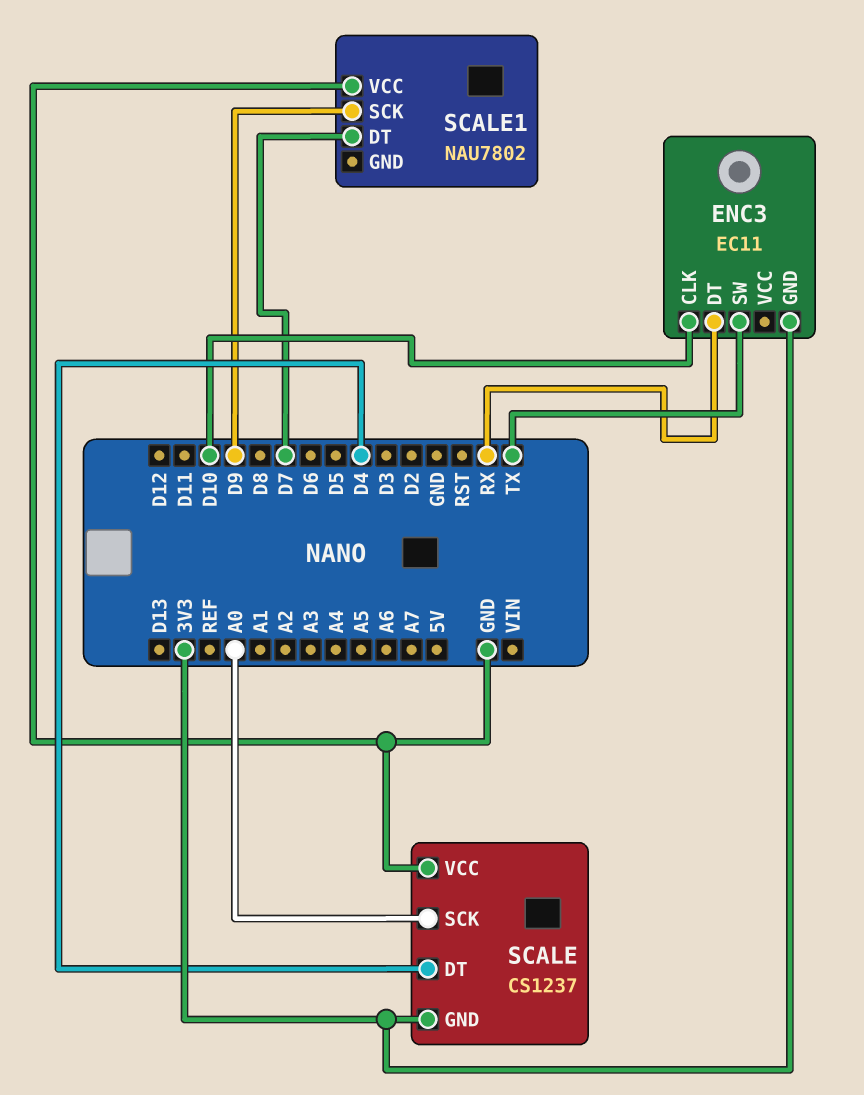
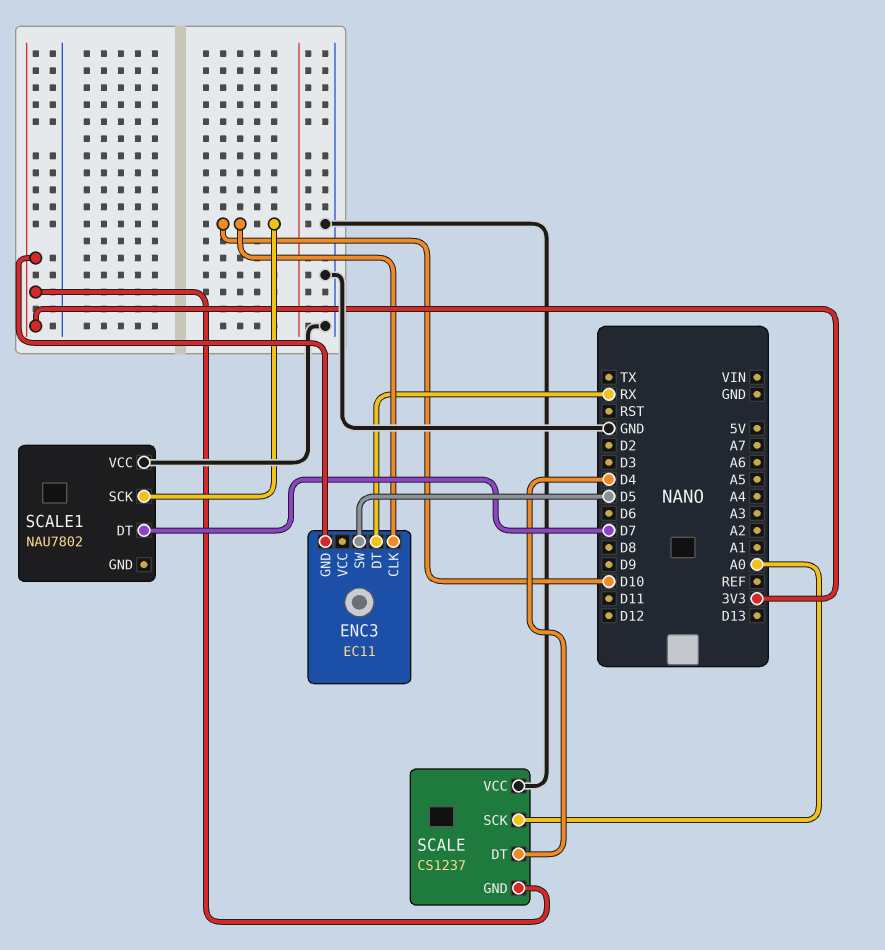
ENC3 pin SW: TX -> D5
SCALE1 pin SCK: D9 -> D10

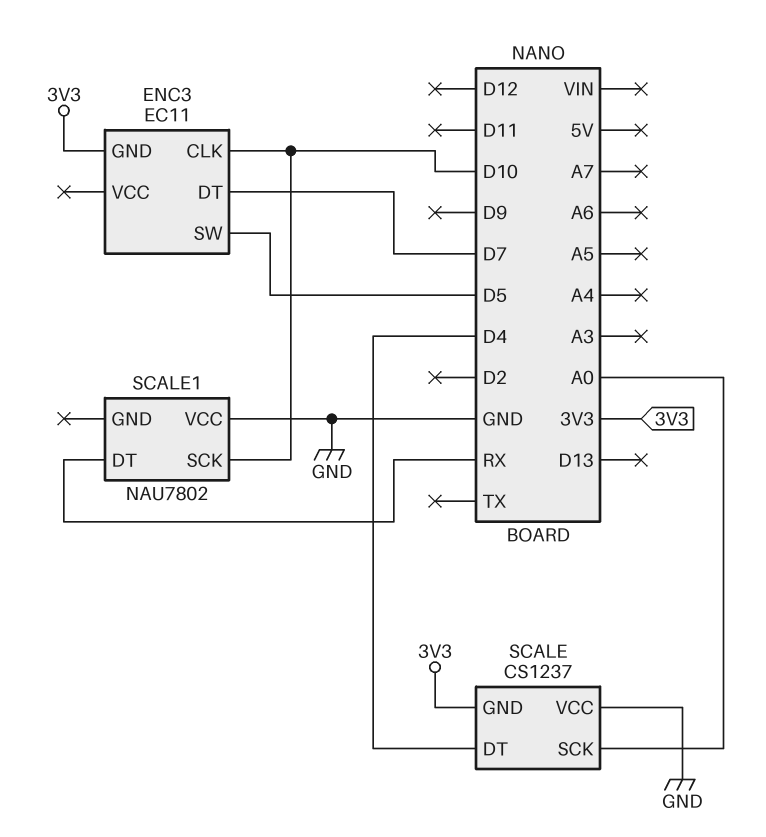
ENC3 pin DT: RX -> D7
SCALE1 pin DT: D7 -> RX

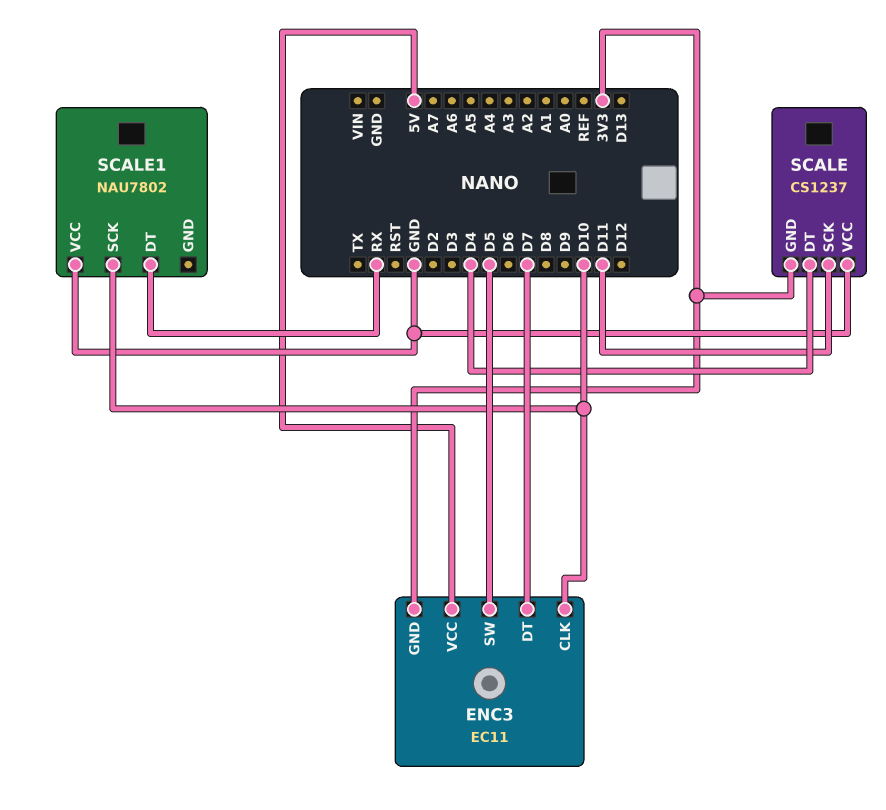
ENC3 pin VCC: none -> 5V
SCALE pin SCK: A0 -> D11

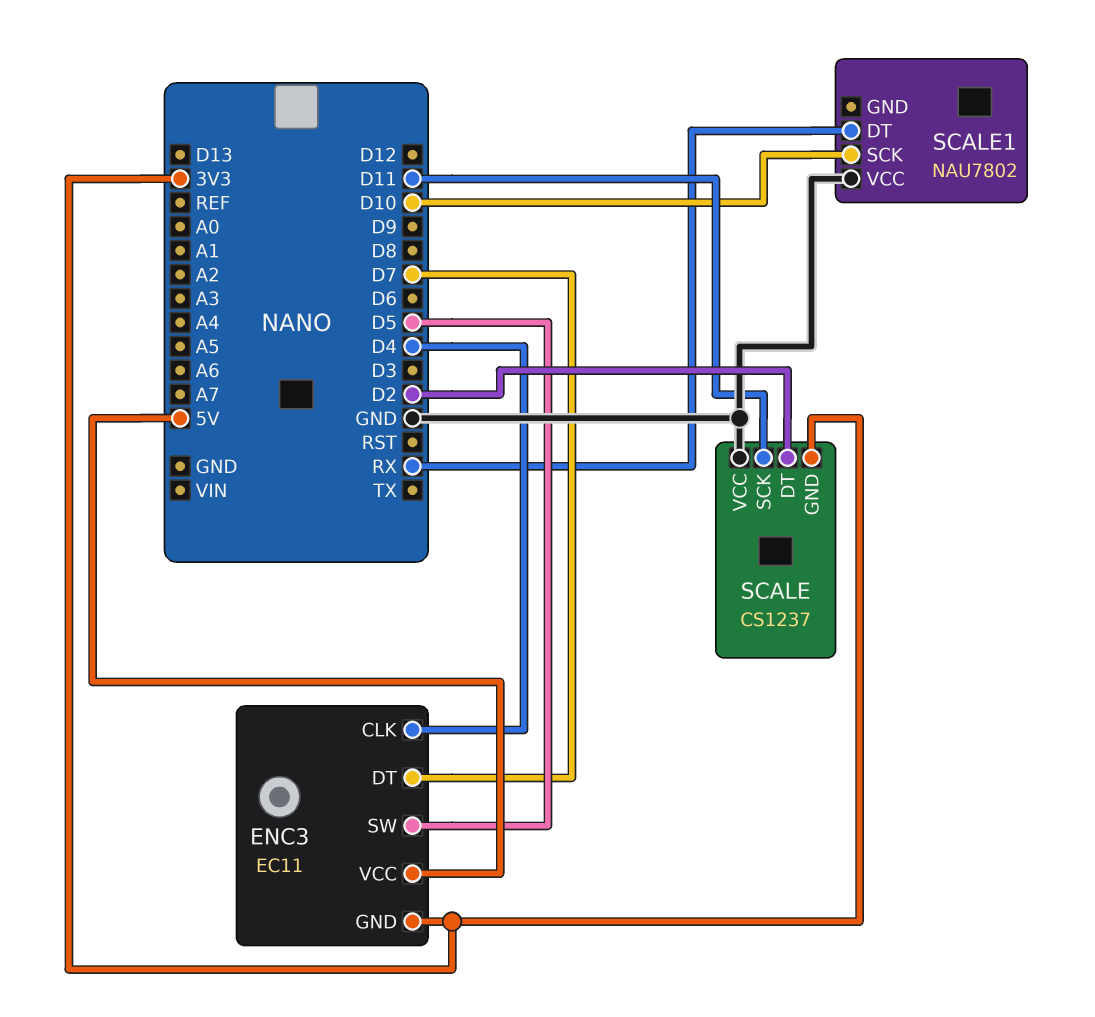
ENC3 pin CLK: D10 -> D4
SCALE pin DT: D4 -> D2

